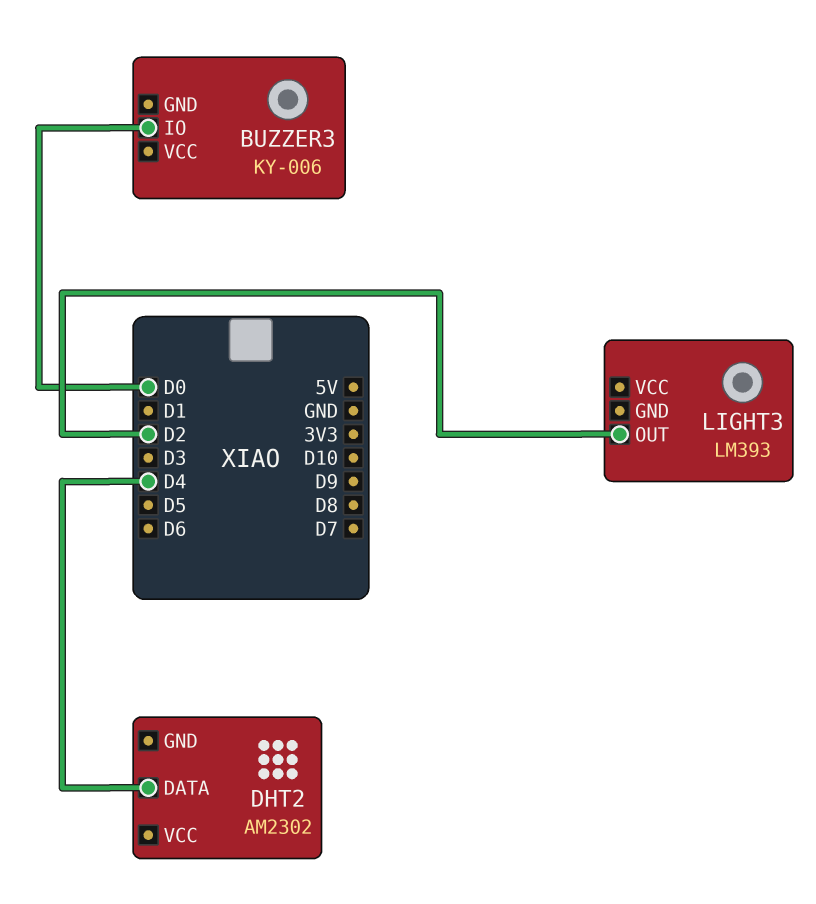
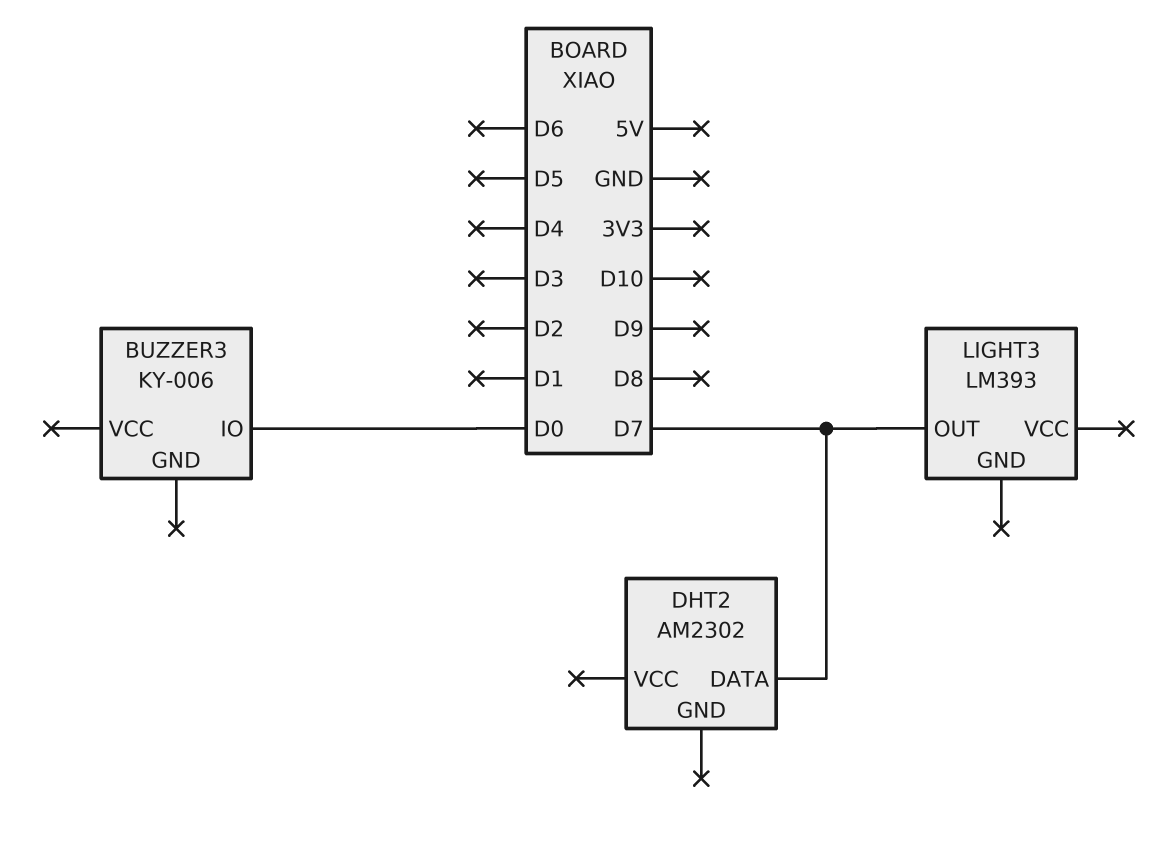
DHT2 pin DATA: D4 -> D7
LIGHT3 pin OUT: D2 -> D7

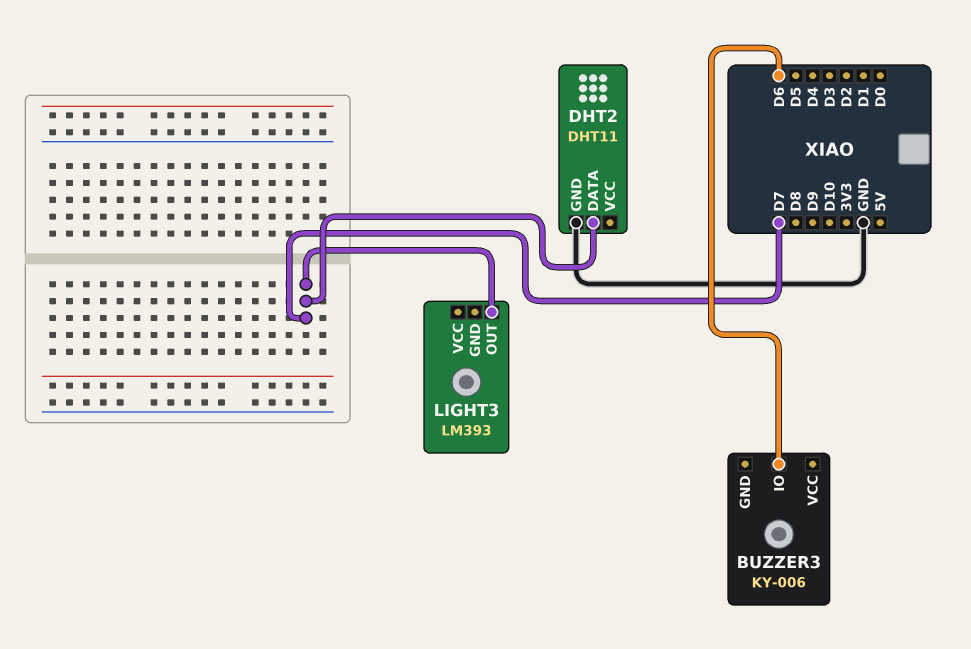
BUZZER3 pin IO: D0 -> D6
DHT2: AM2302 -> DHT11
DHT2 pin GND: none -> GND

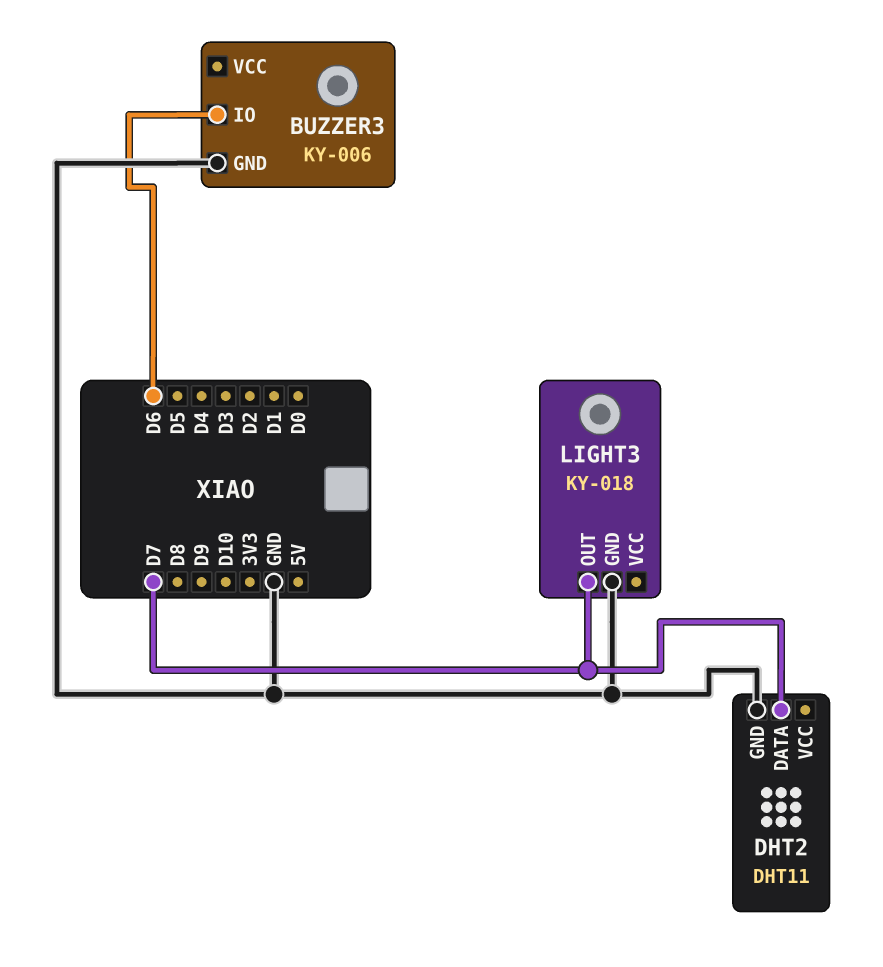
BUZZER3 pin GND: none -> GND
LIGHT3: LM393 -> KY-018
LIGHT3 pin GND: none -> GND

